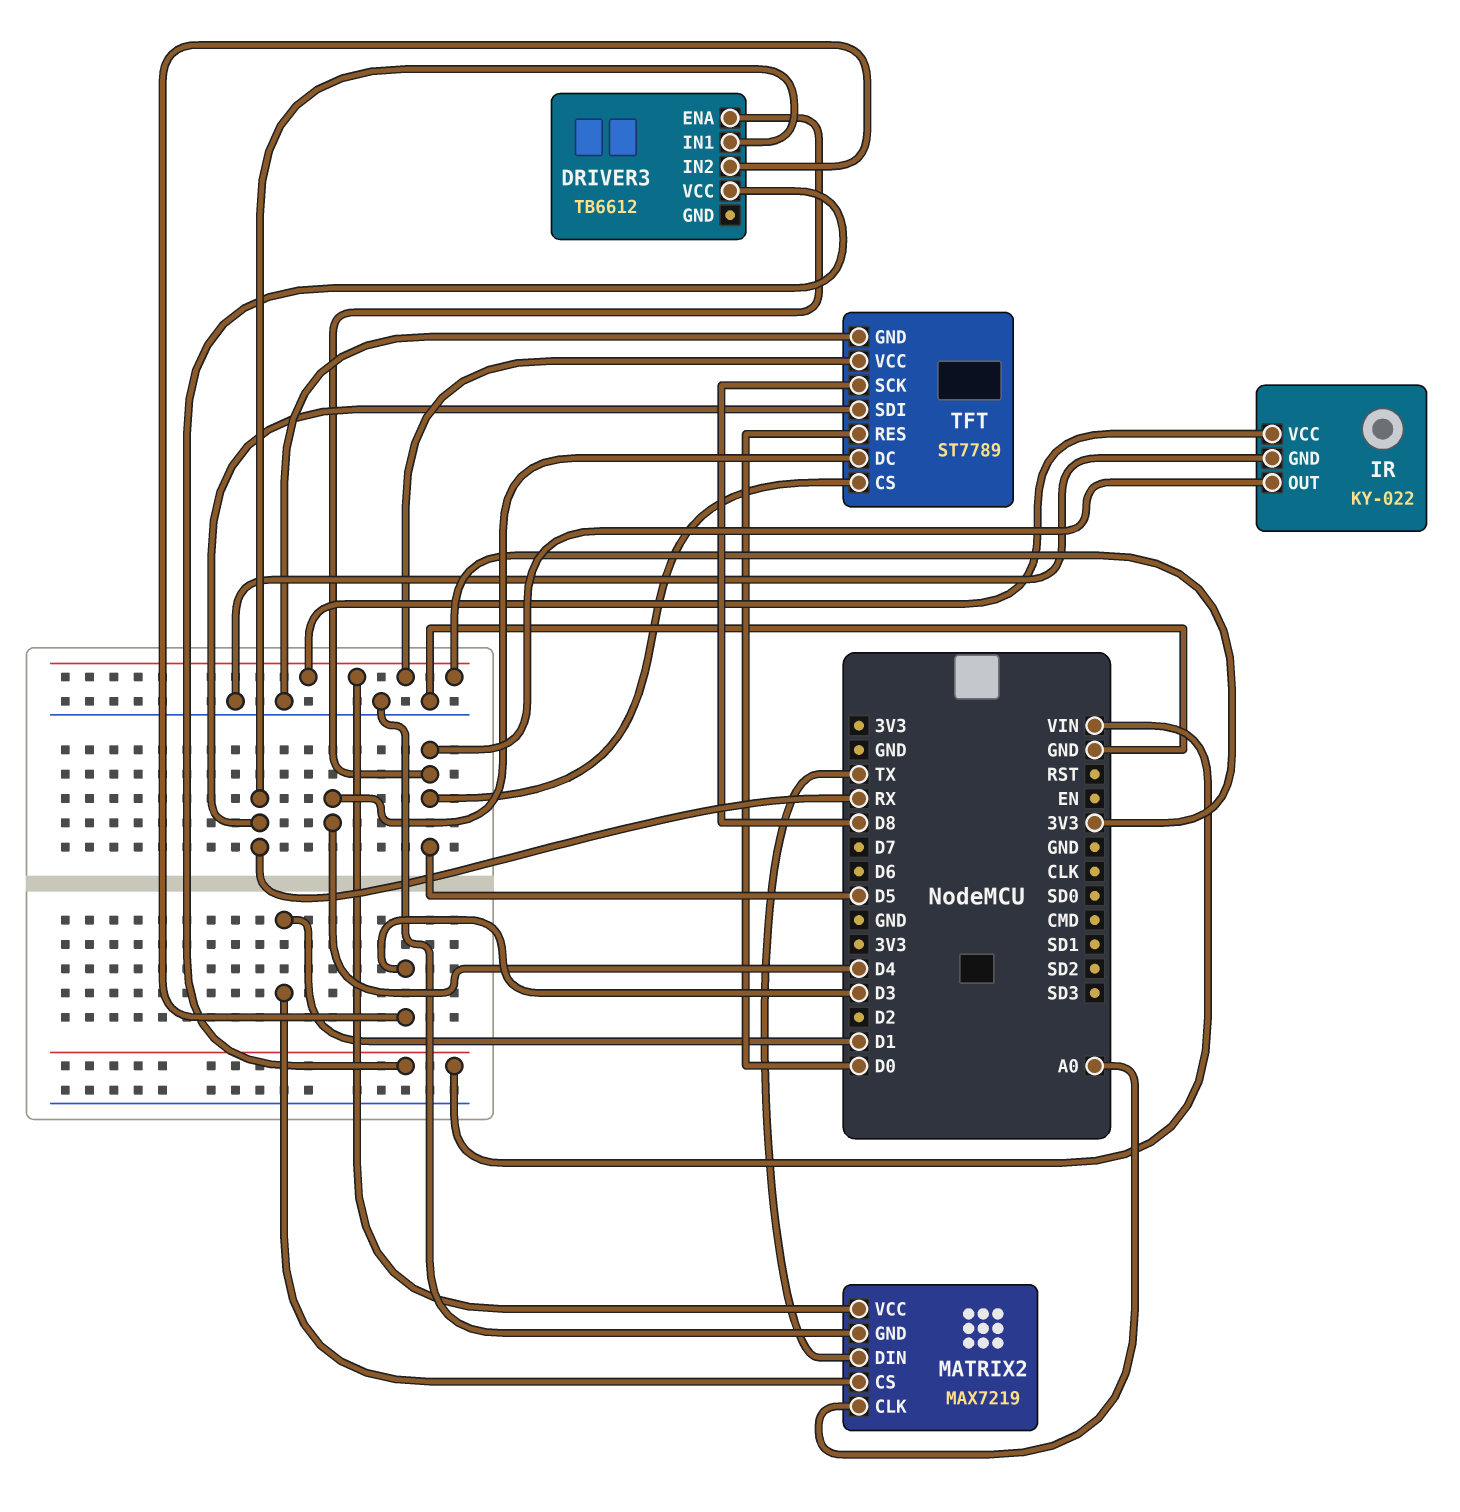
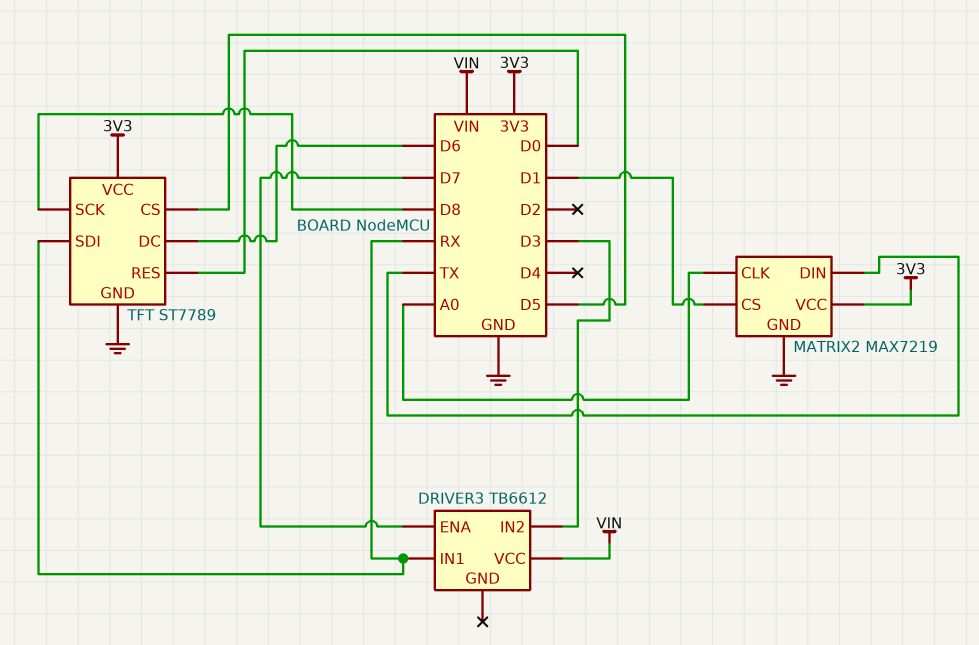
DRIVER3 pin ENA: D5 -> D7
IR: KY-022 -> none
IR pin GND: GND -> none
IR pin OUT: D5 -> none
IR pin VCC: 3V3 -> none
TFT pin DC: D4 -> D6

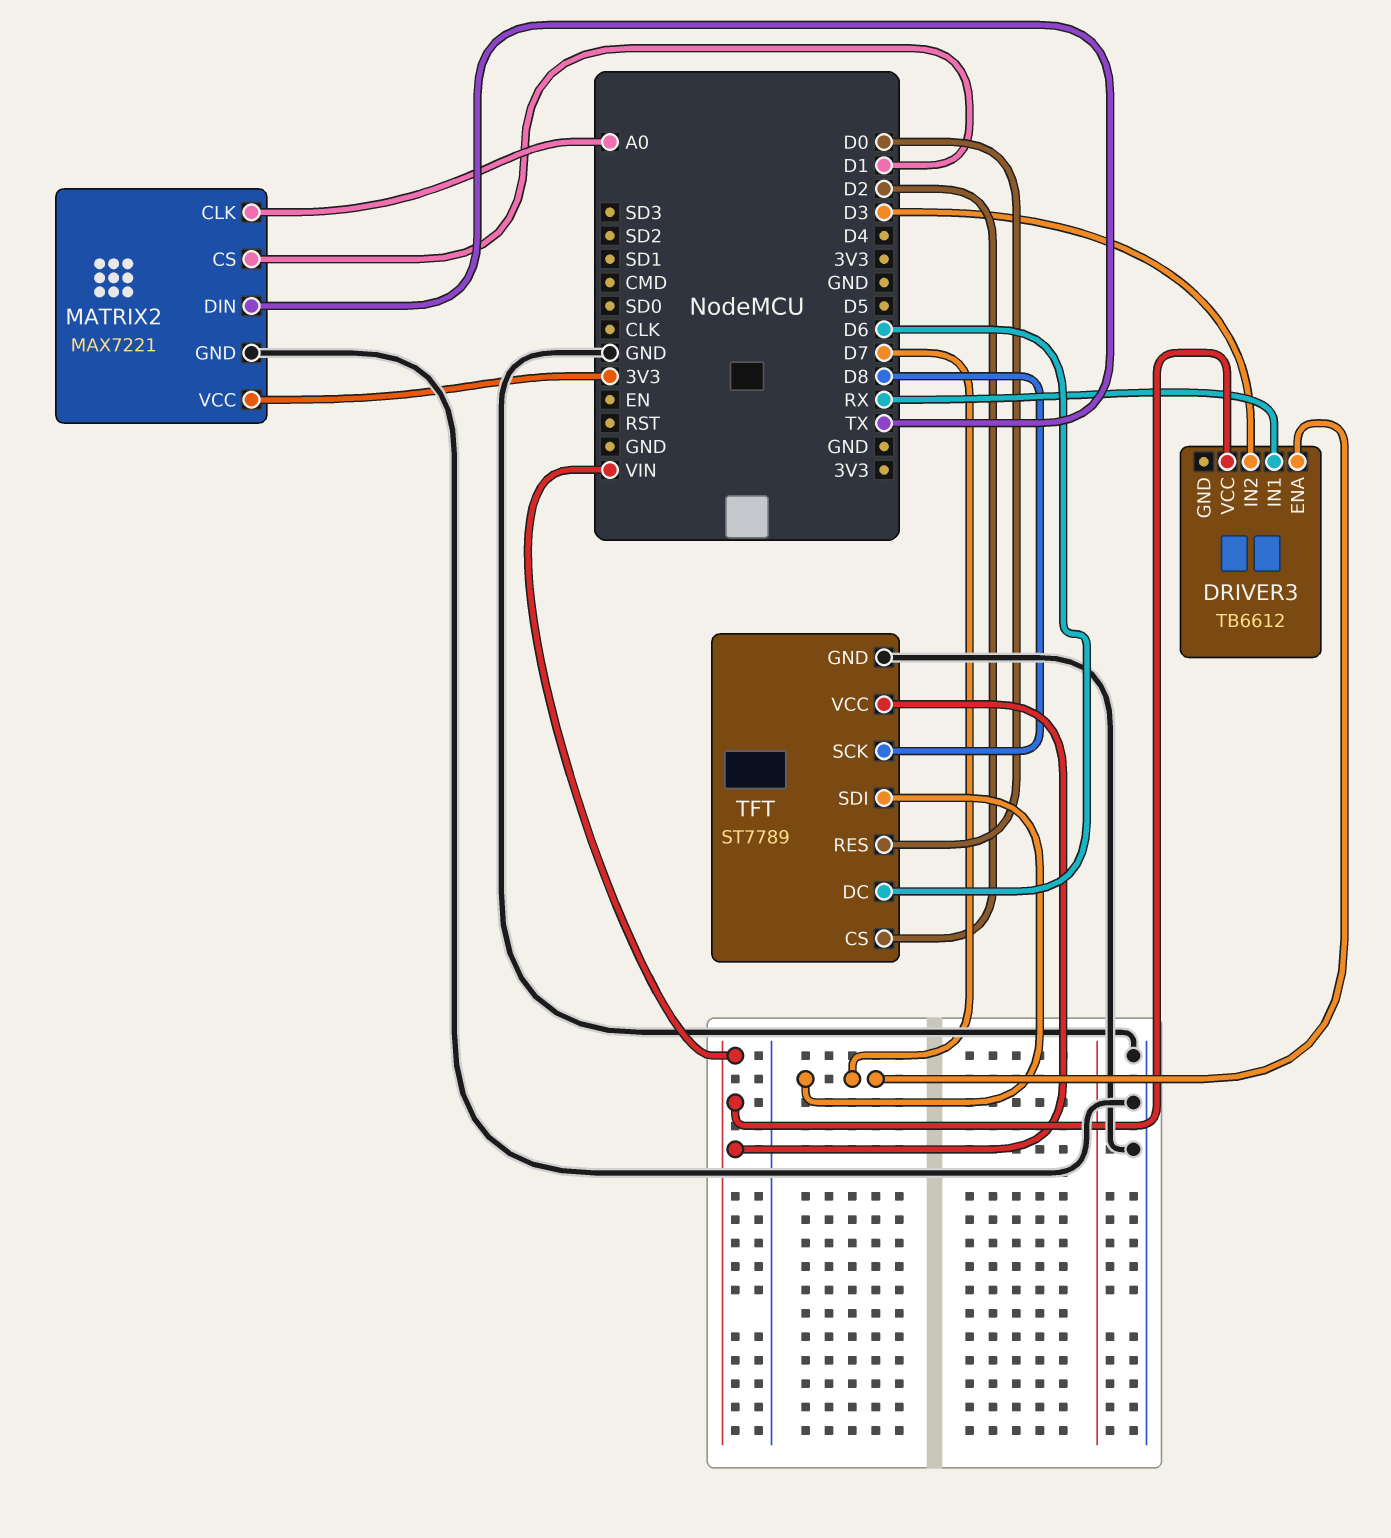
MATRIX2: MAX7219 -> MAX7221
TFT pin CS: D5 -> D2
TFT pin SDI: RX -> D7
TFT pin VCC: 3V3 -> VIN

